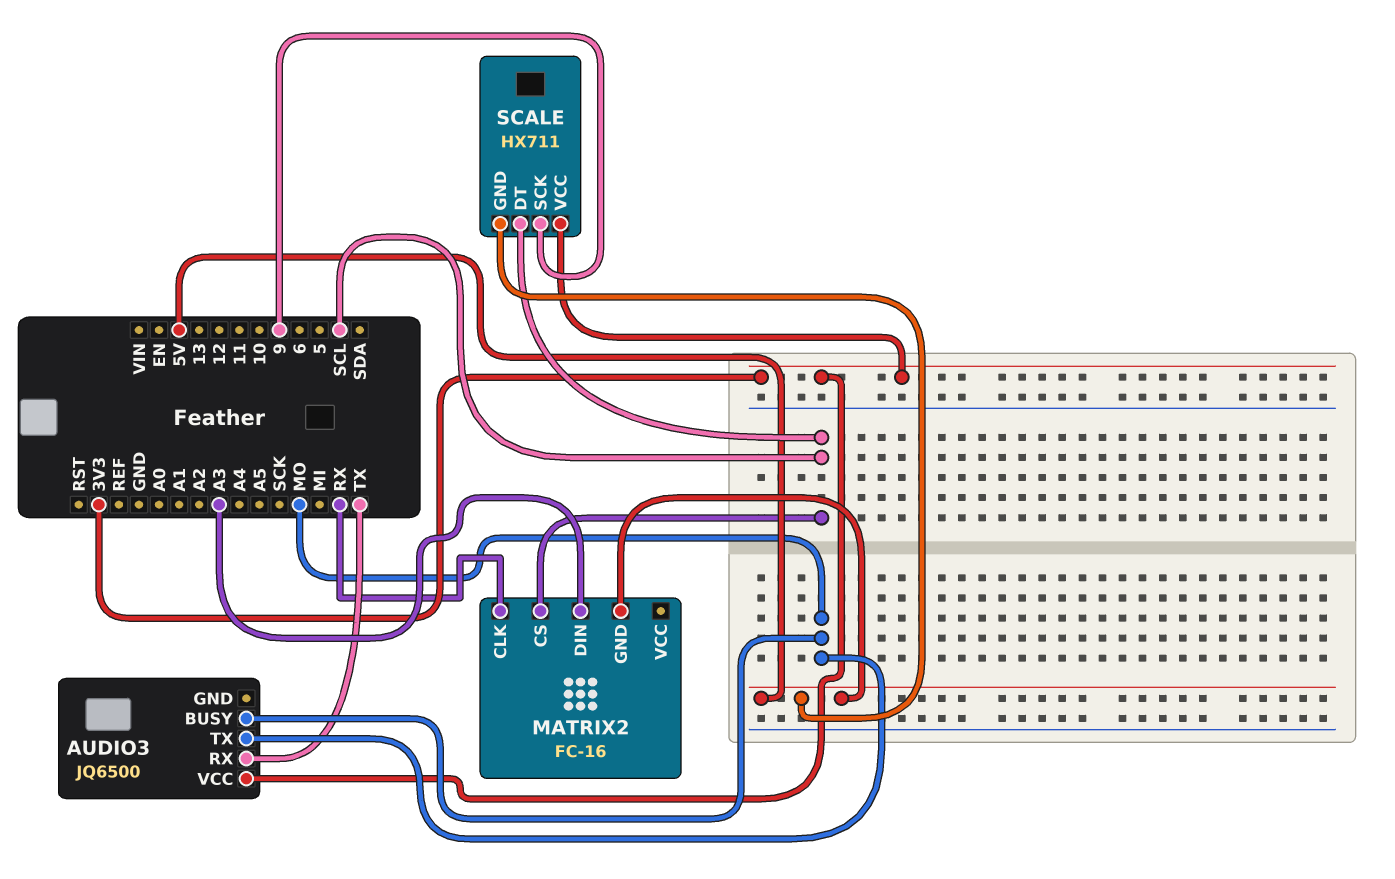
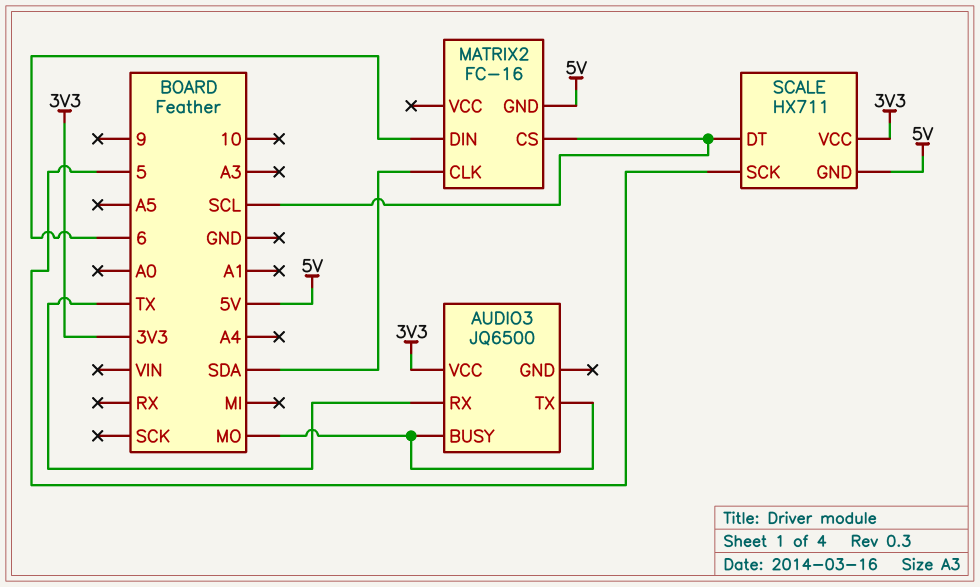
MATRIX2 pin CLK: RX -> SDA
MATRIX2 pin DIN: A3 -> 6
SCALE pin SCK: 9 -> 5

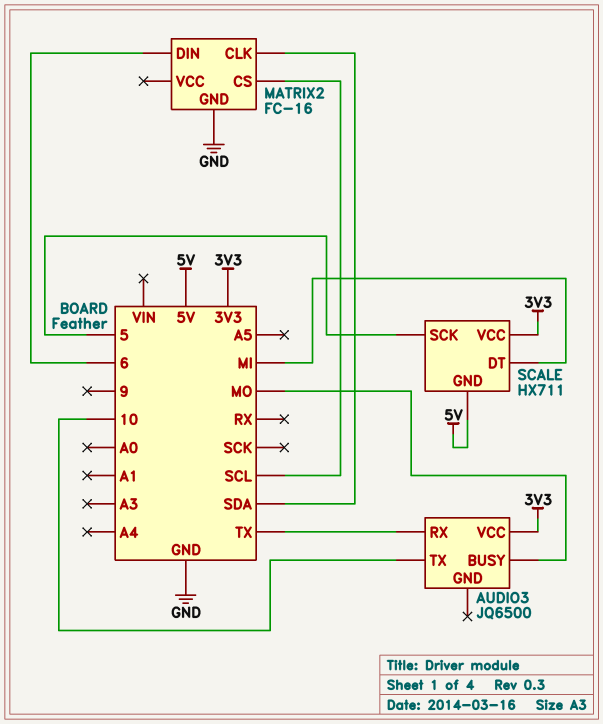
AUDIO3 pin TX: MO -> 10
MATRIX2 pin GND: 5V -> GND
SCALE pin DT: SCL -> MI

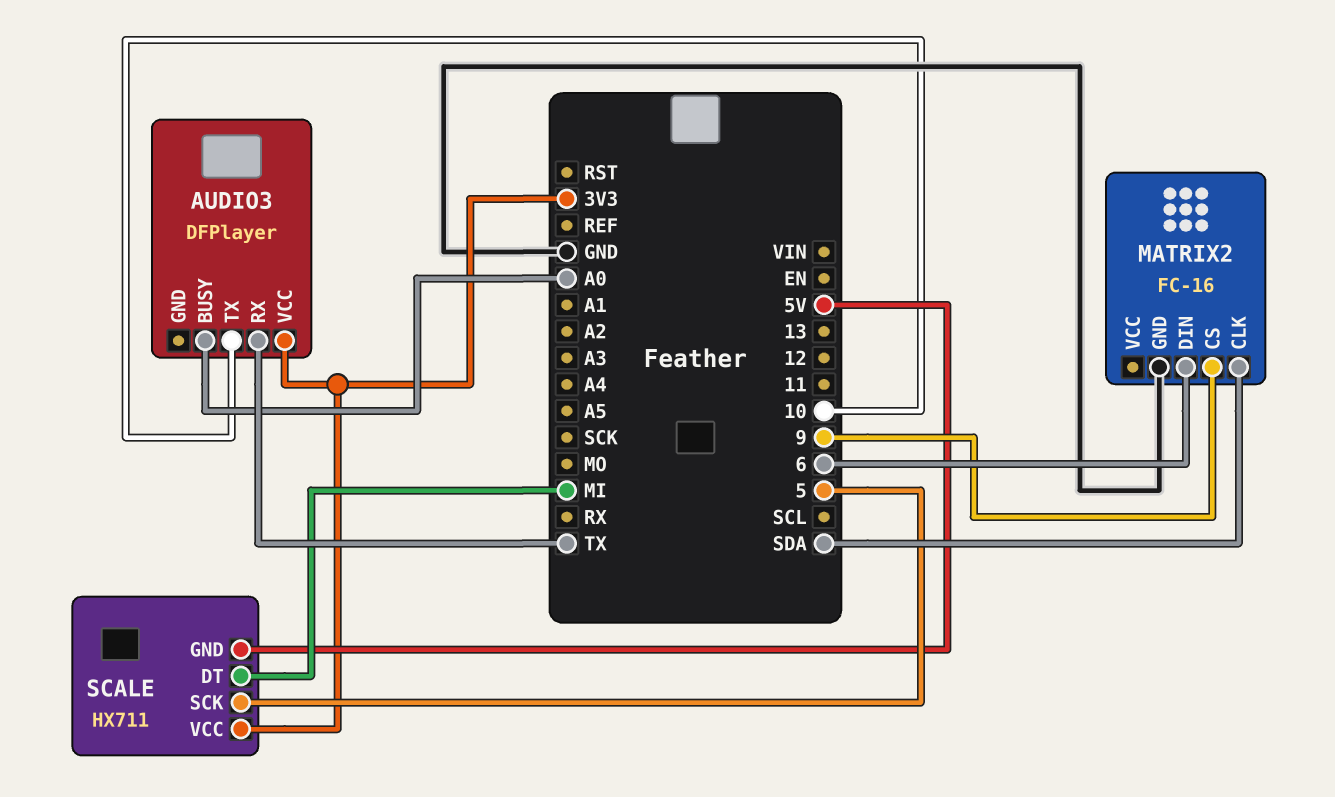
AUDIO3: JQ6500 -> DFPlayer
AUDIO3 pin BUSY: MO -> A0
MATRIX2 pin CS: SCL -> 9

